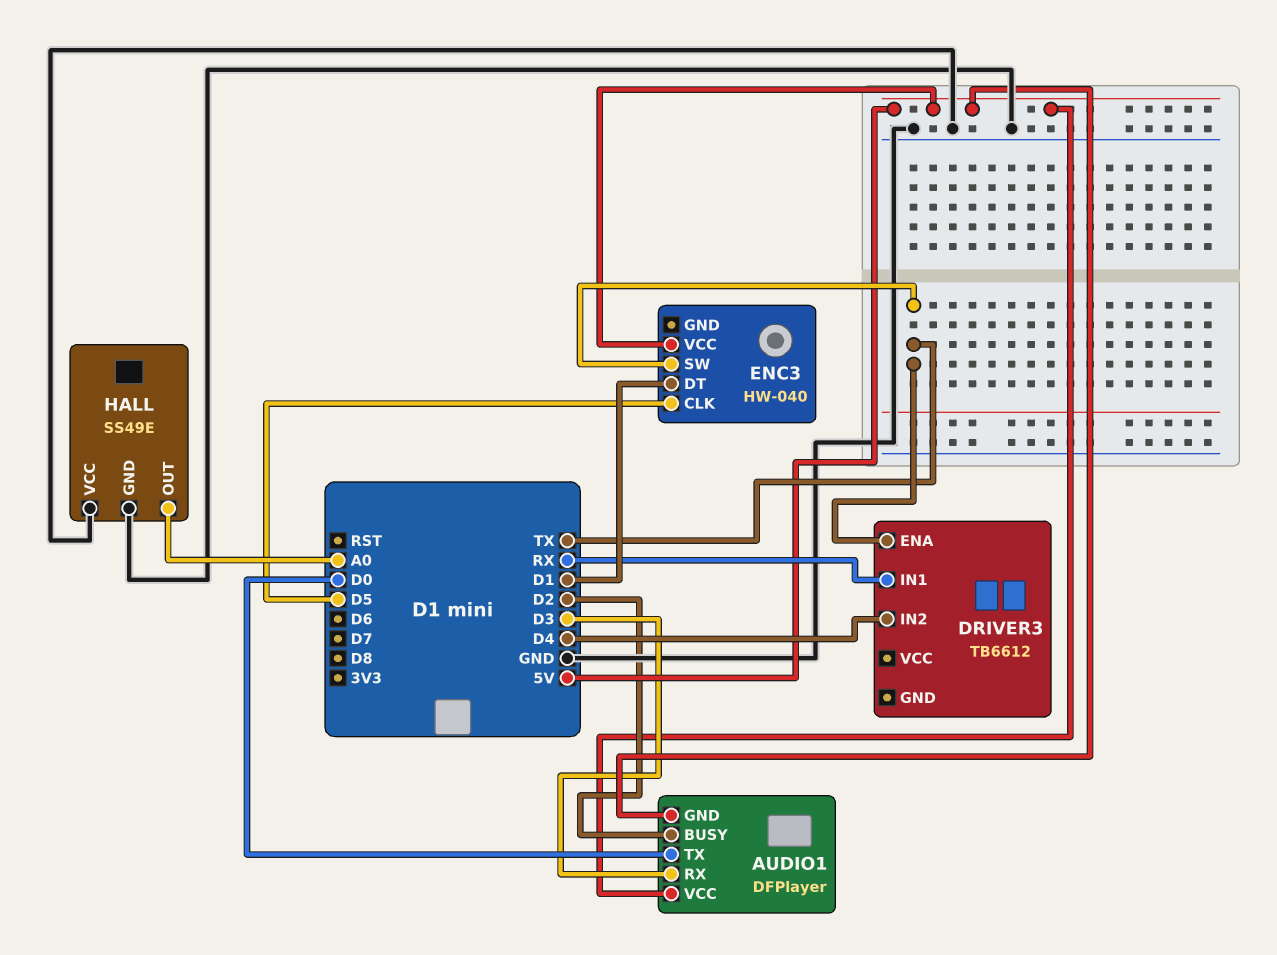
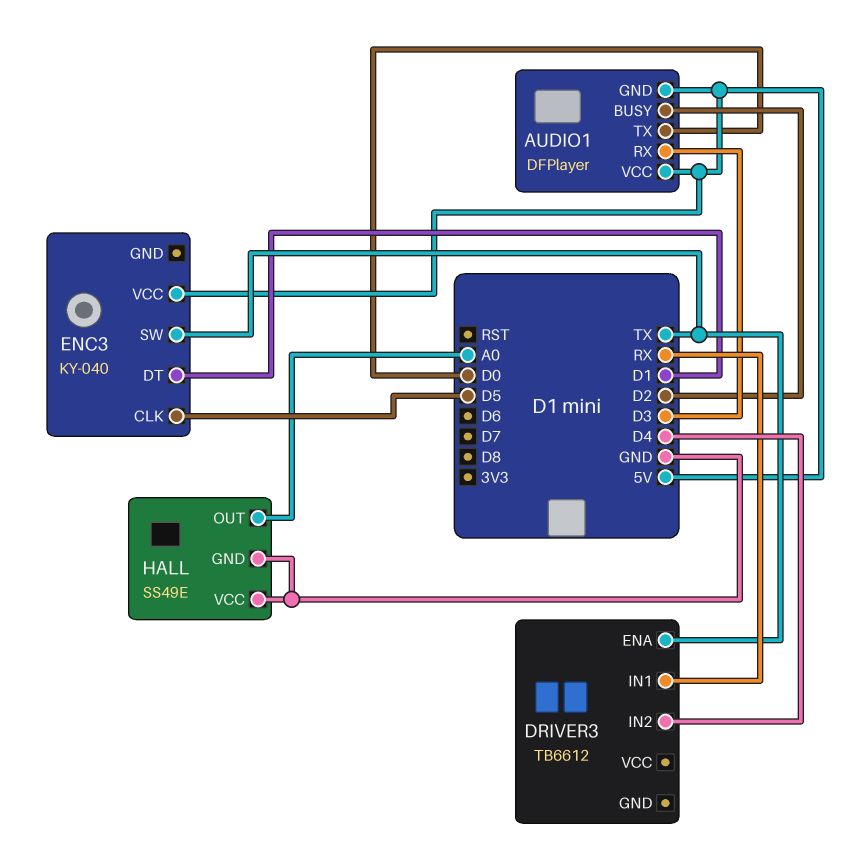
ENC3: HW-040 -> KY-040

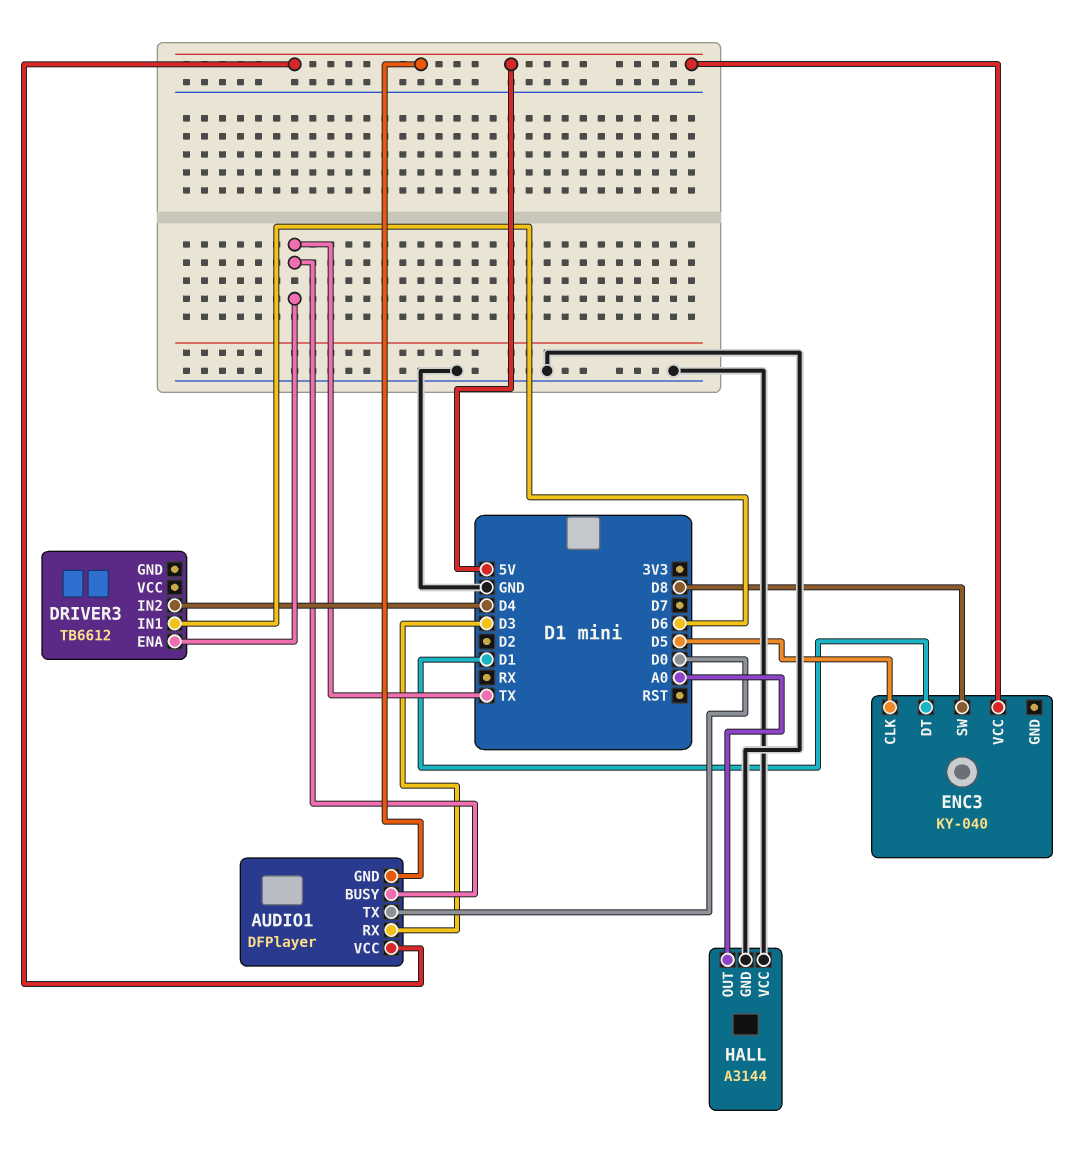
AUDIO1 pin BUSY: D2 -> TX
DRIVER3 pin IN1: RX -> D6
ENC3 pin SW: TX -> D8
HALL: SS49E -> A3144

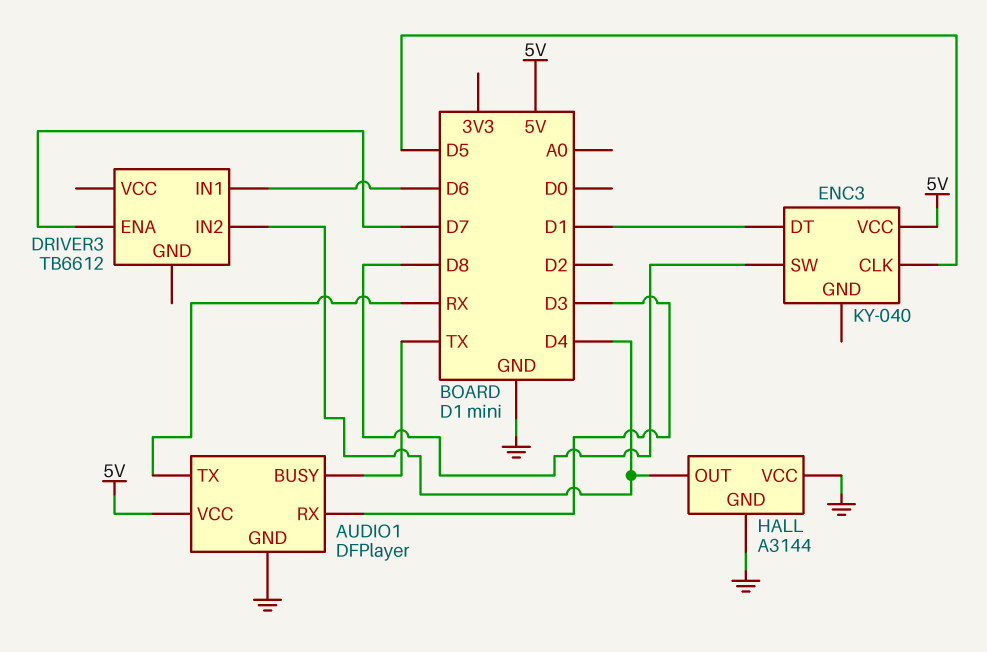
AUDIO1 pin GND: 5V -> GND
AUDIO1 pin TX: D0 -> RX
DRIVER3 pin ENA: TX -> D7
HALL pin OUT: A0 -> D4

